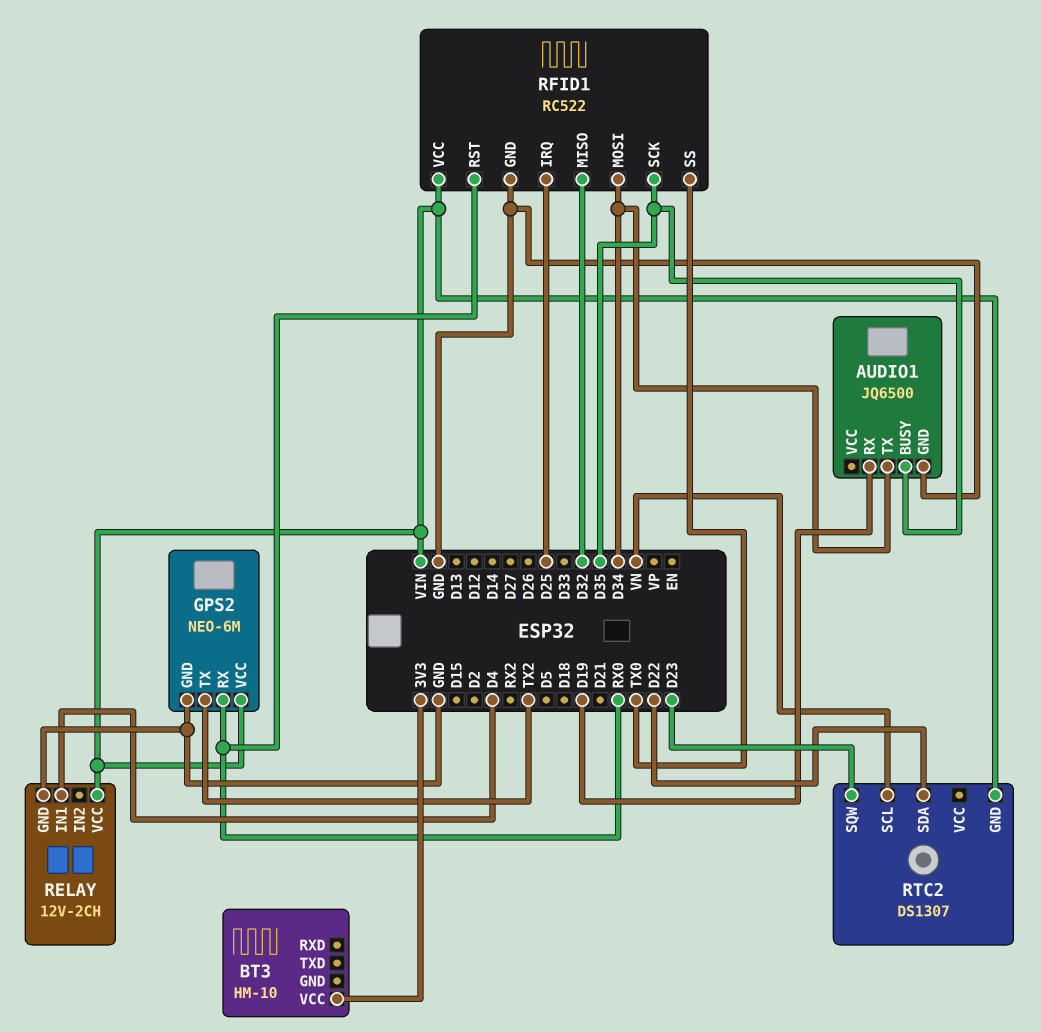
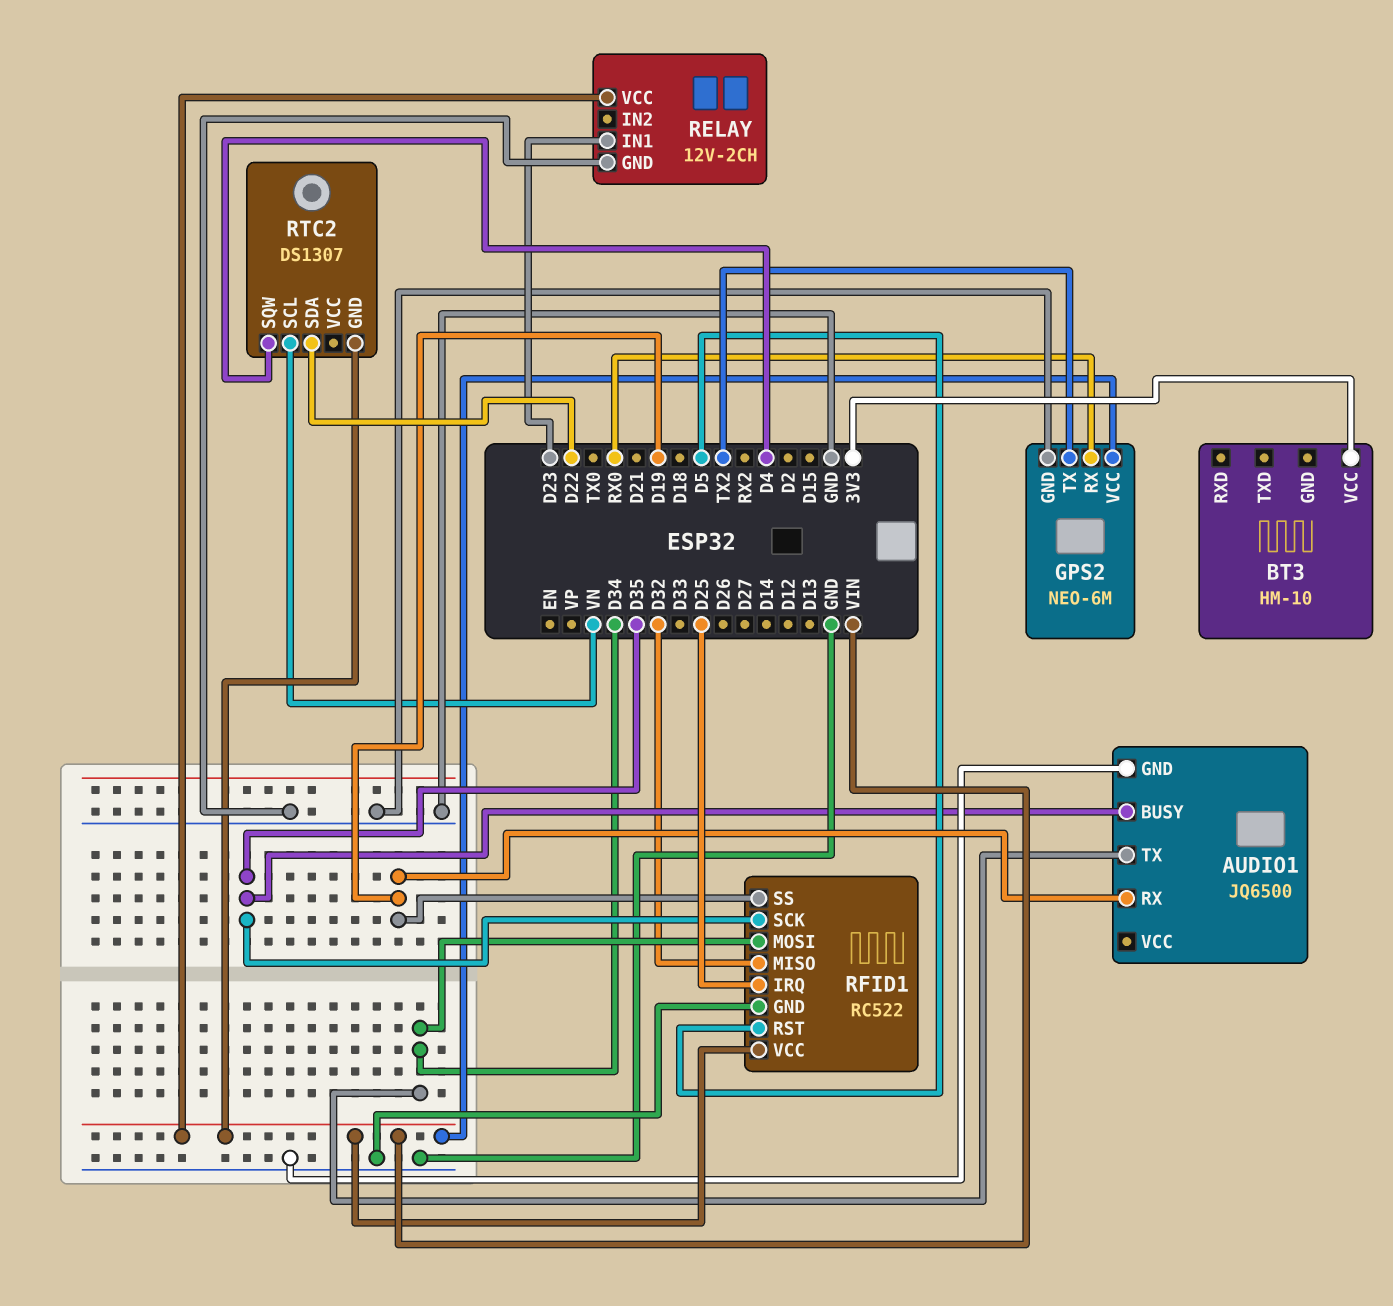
RELAY pin IN1: D4 -> D23
RFID1 pin RST: RX0 -> D5
RFID1 pin SS: TX0 -> D19
RTC2 pin SQW: D23 -> D4

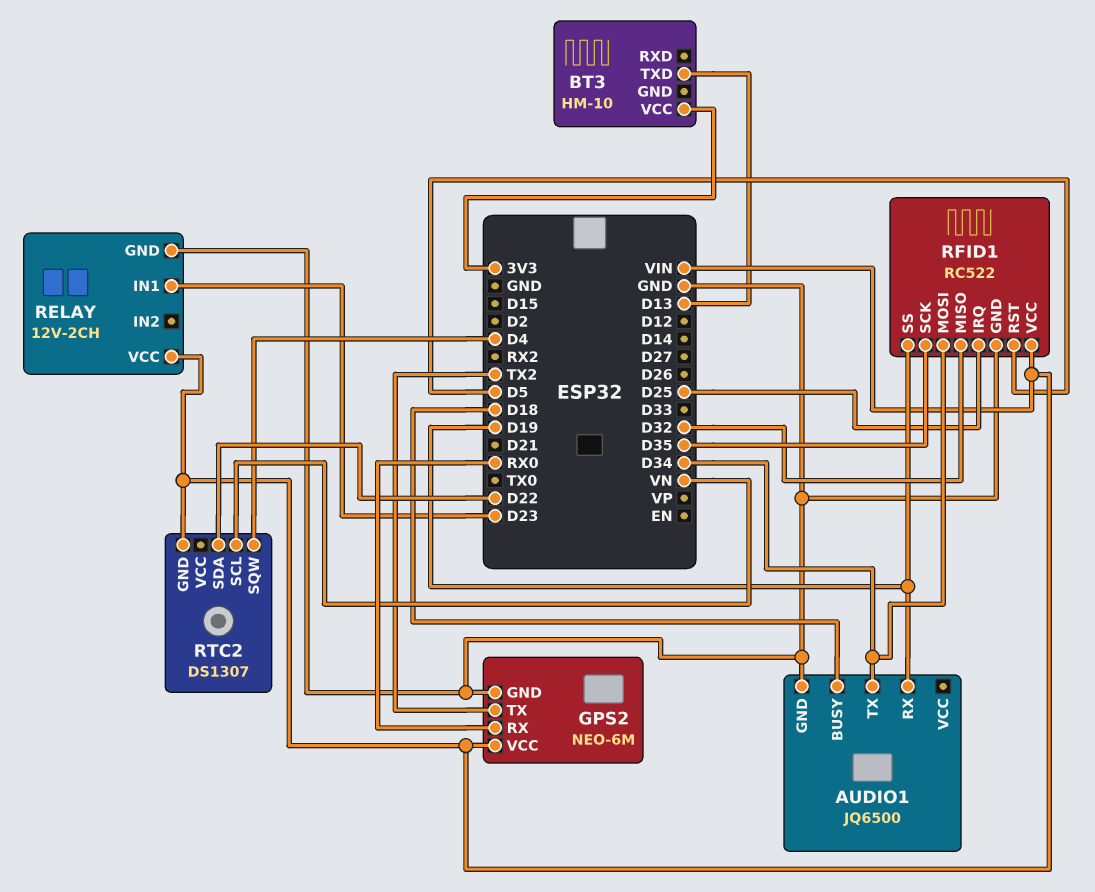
AUDIO1 pin BUSY: D35 -> D18
BT3 pin TXD: none -> D13

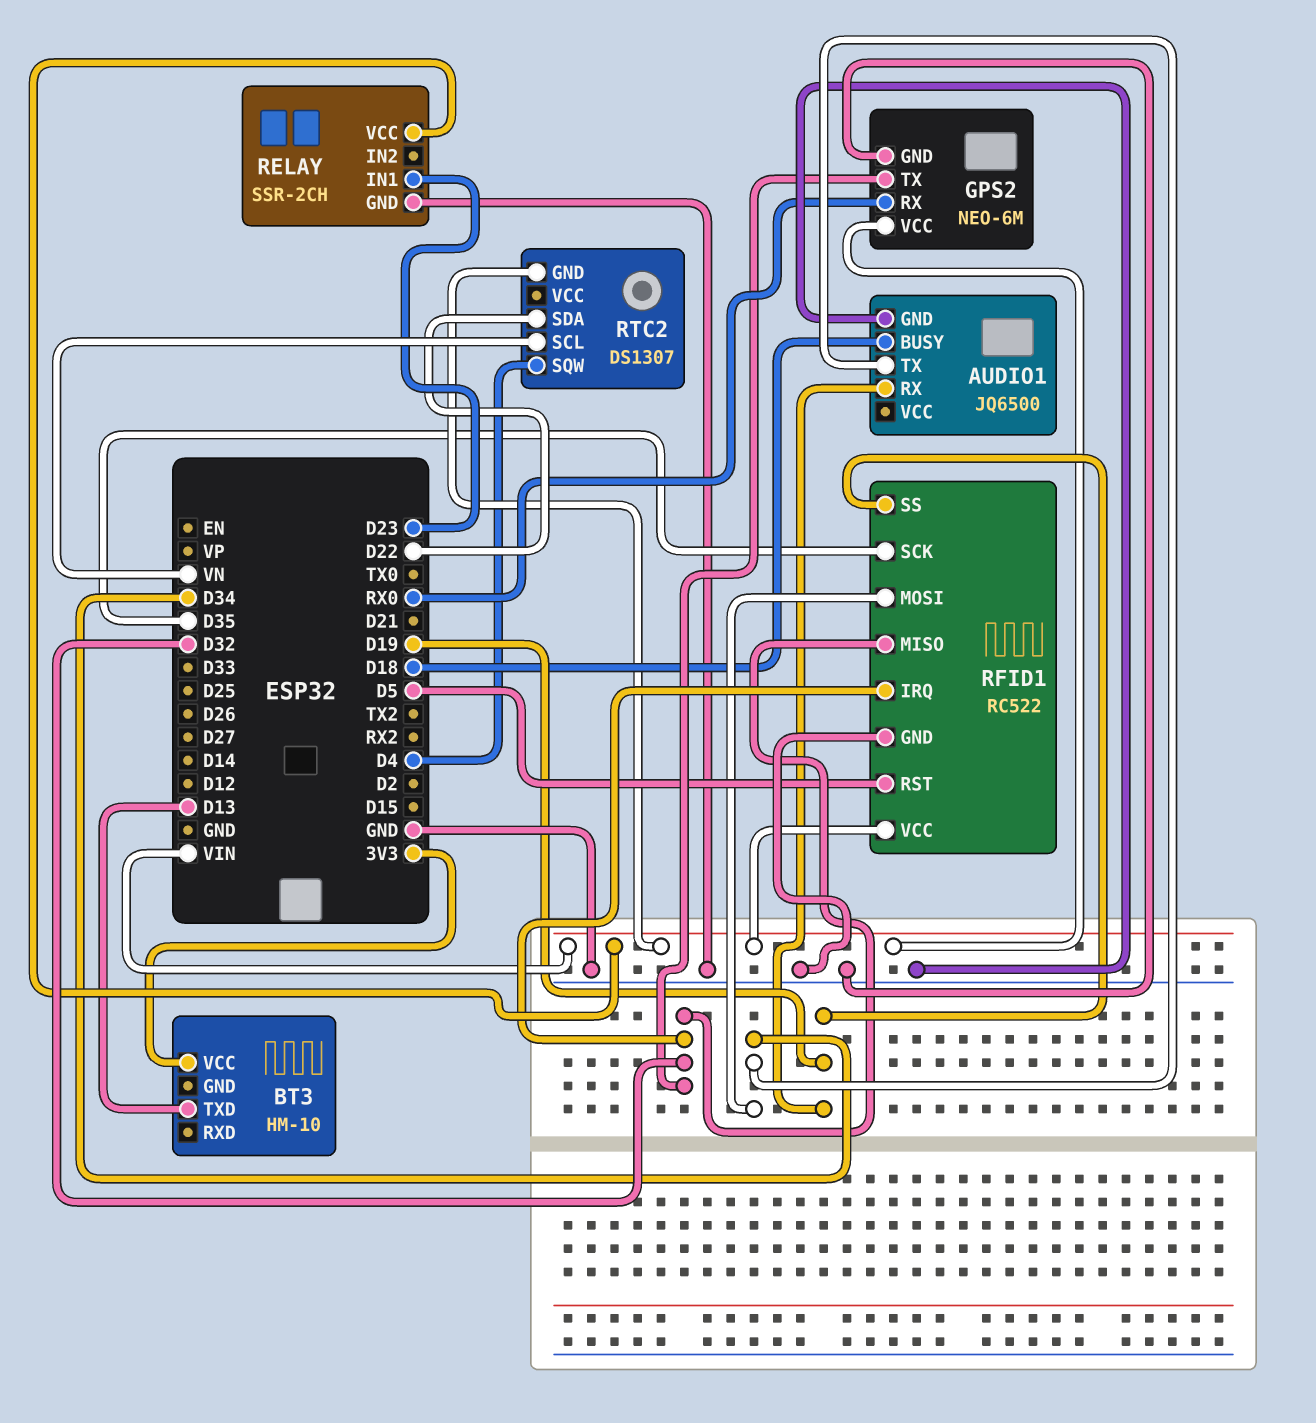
GPS2 pin TX: TX2 -> D32
RELAY: 12V-2CH -> SSR-2CH
RFID1 pin IRQ: D25 -> D32

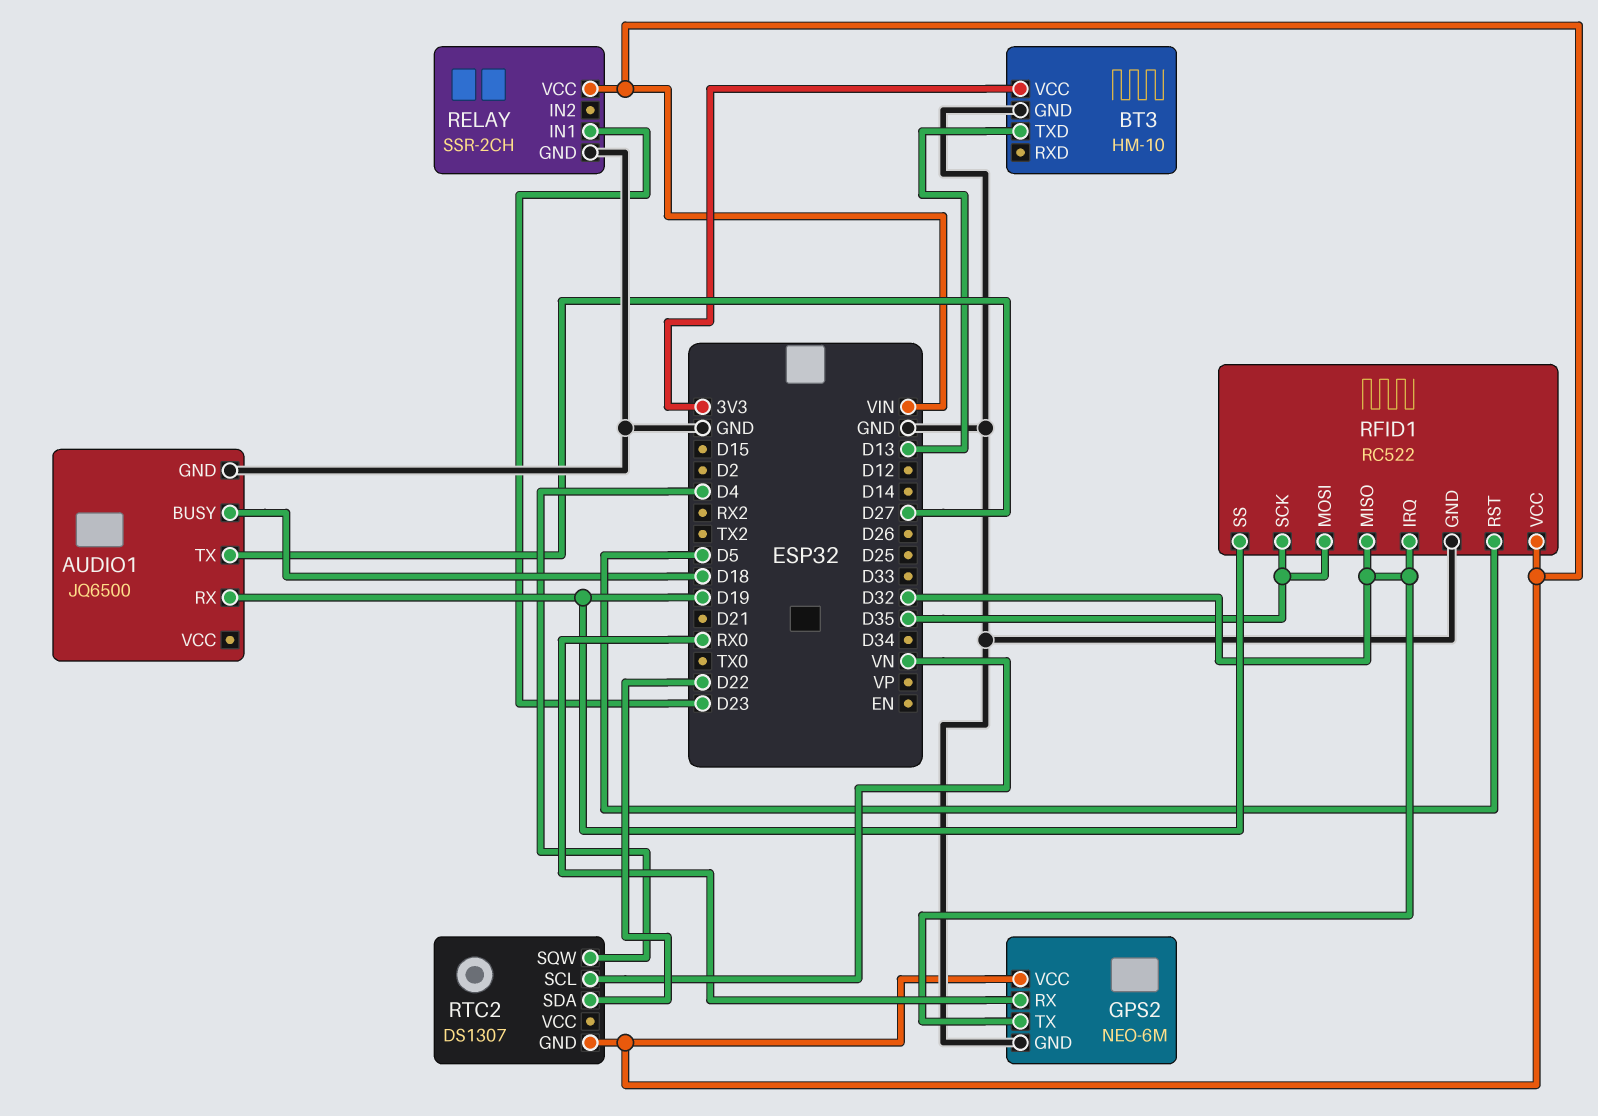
AUDIO1 pin TX: D34 -> D27
BT3 pin GND: none -> GND
RFID1 pin MOSI: D34 -> D35

